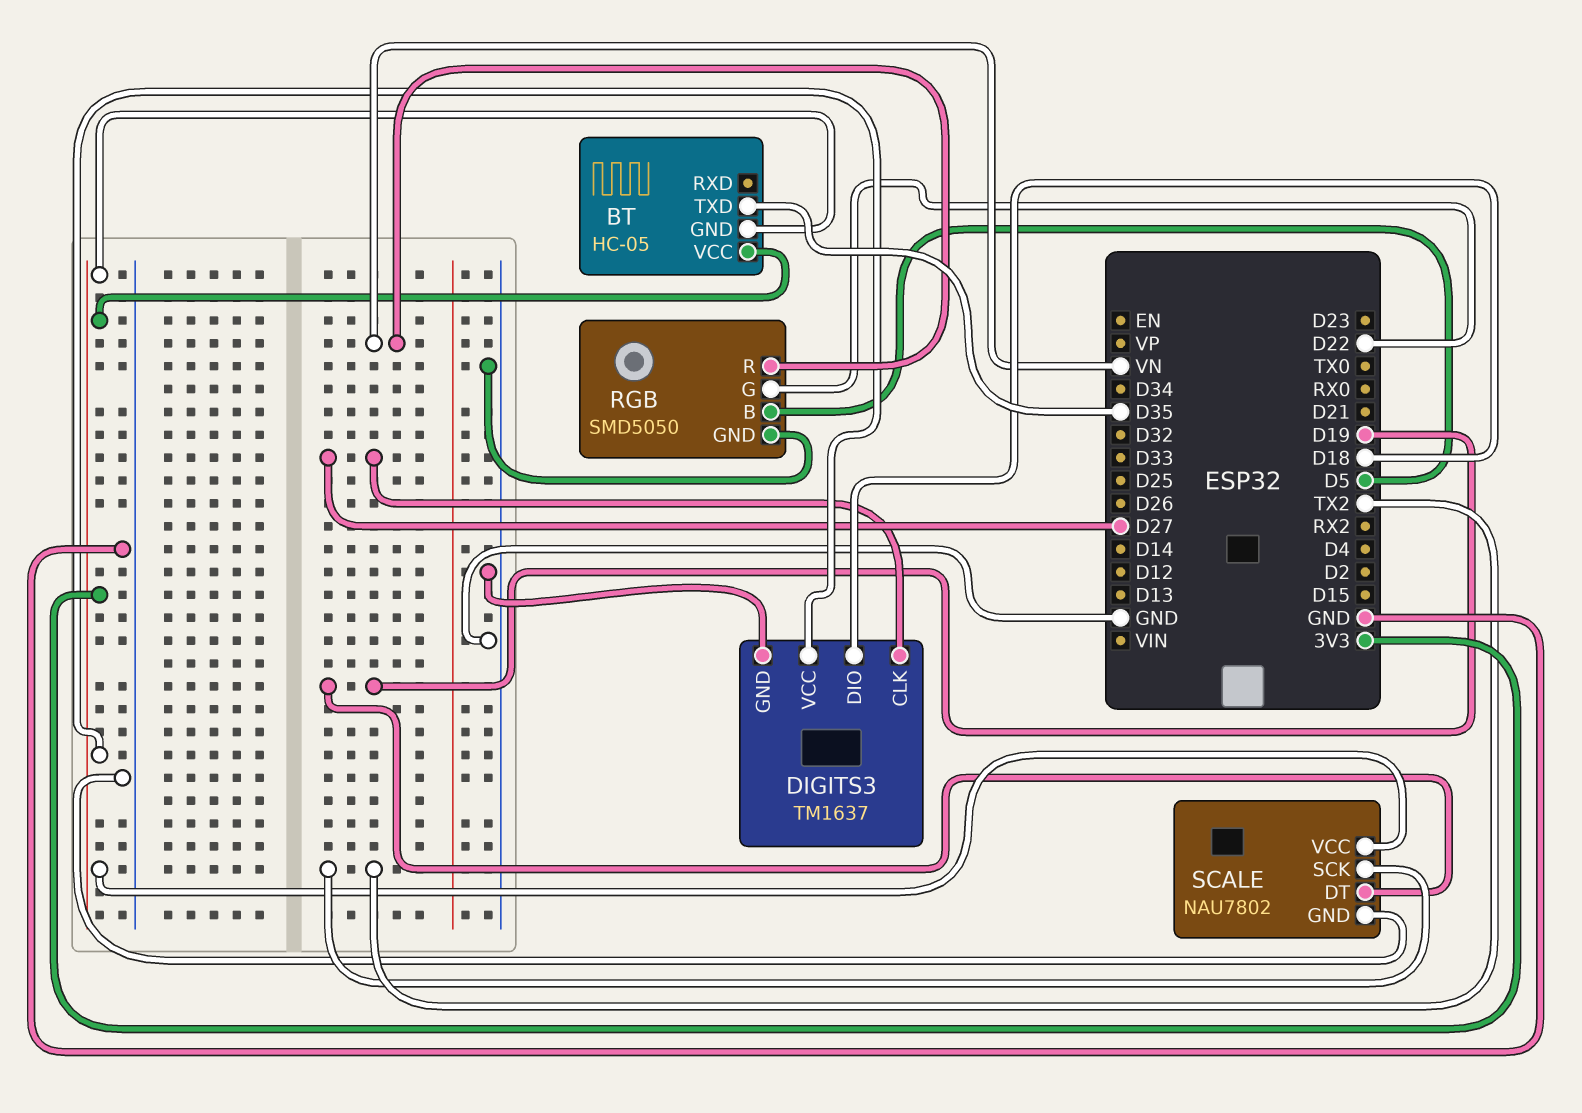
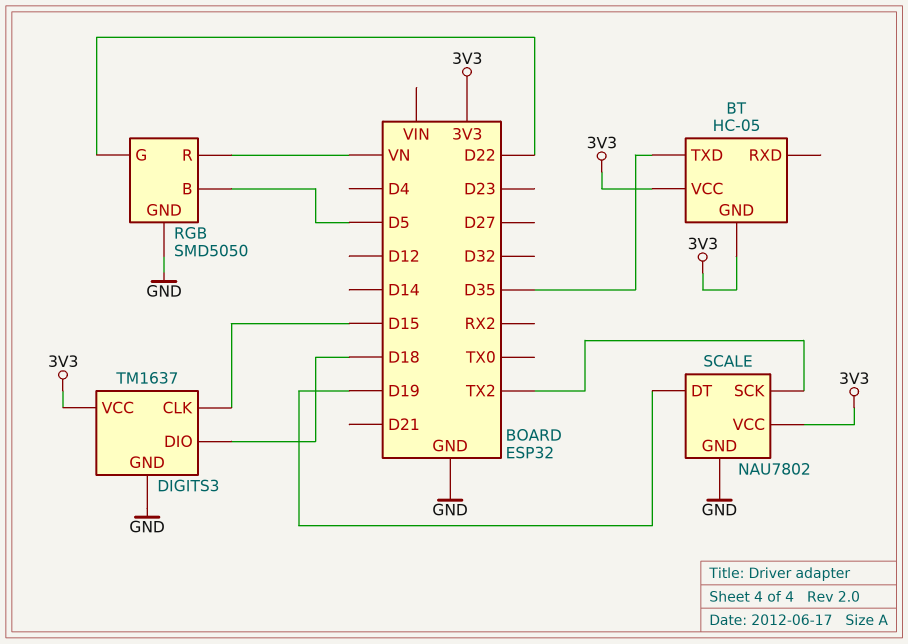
DIGITS3 pin CLK: D27 -> D15

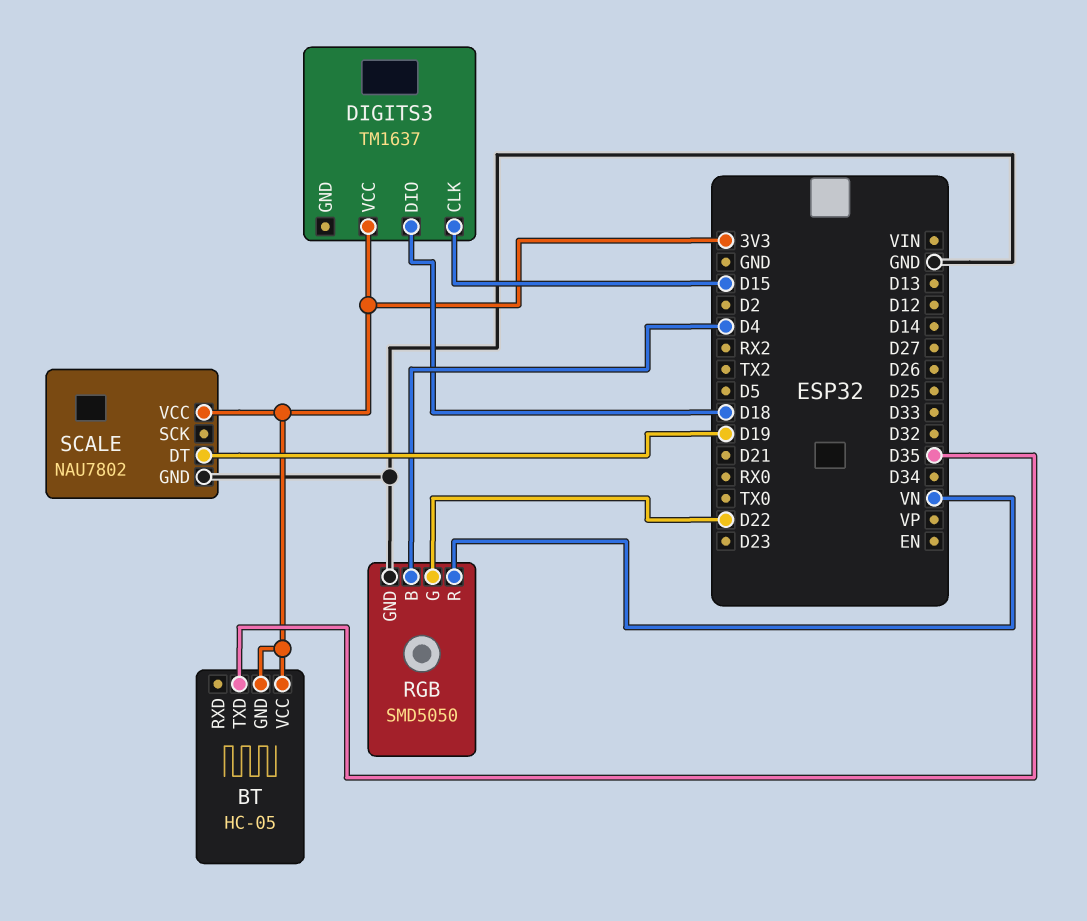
DIGITS3 pin GND: GND -> none
RGB pin B: D5 -> D4
SCALE pin SCK: TX2 -> none

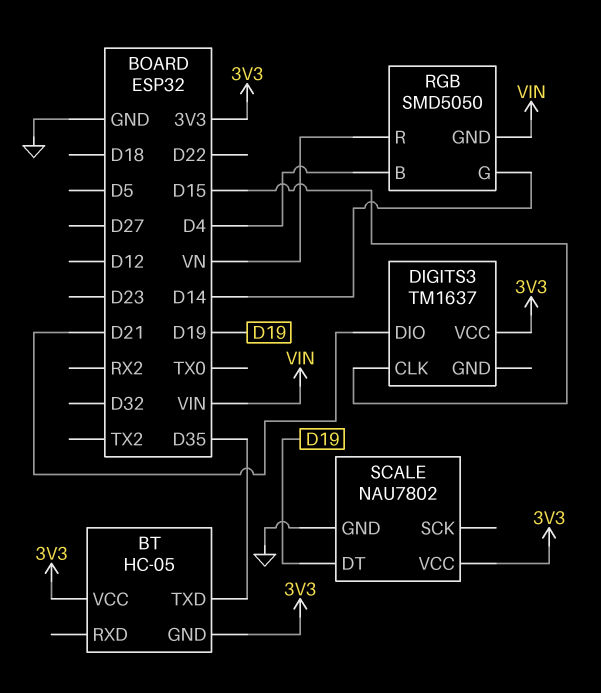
DIGITS3 pin DIO: D18 -> D21
RGB pin G: D22 -> D14
RGB pin GND: GND -> VIN

